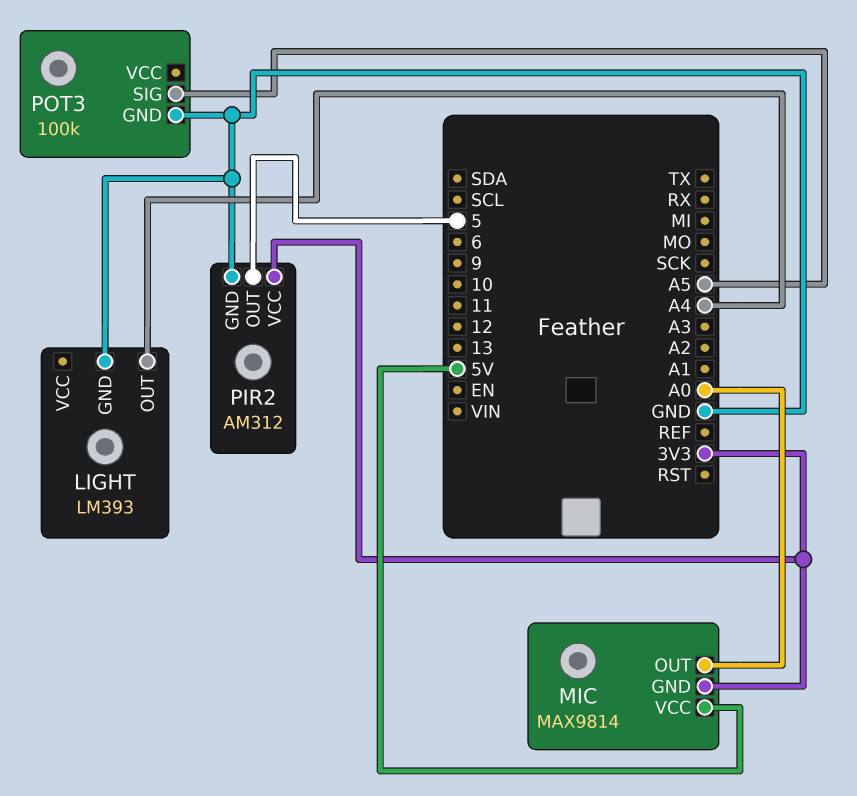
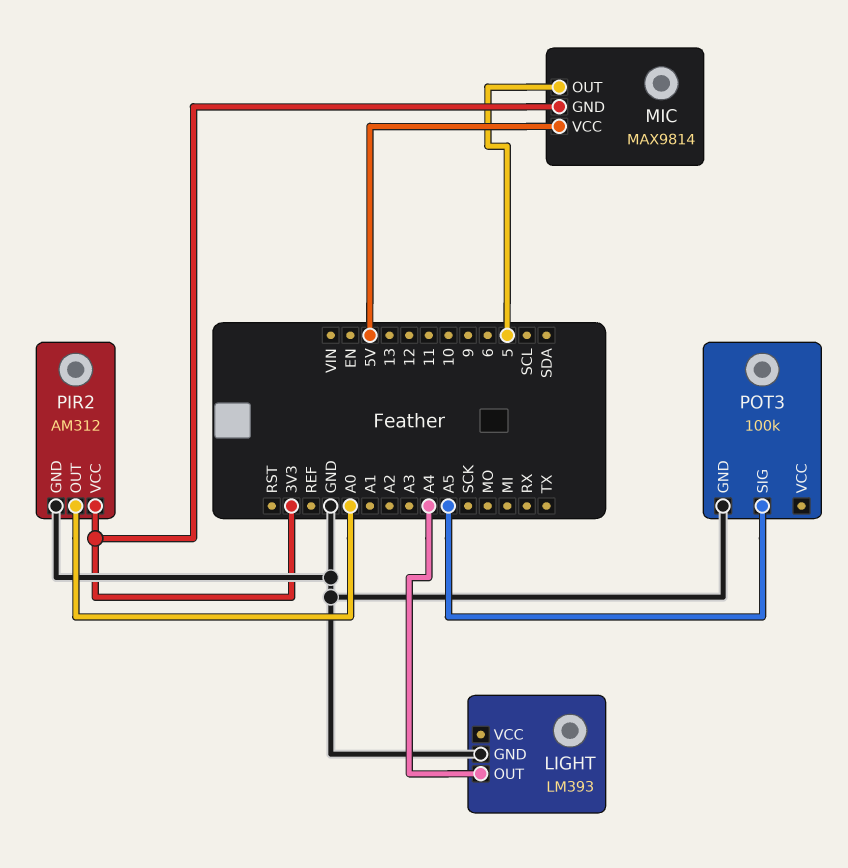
MIC pin OUT: A0 -> 5
PIR2 pin OUT: 5 -> A0

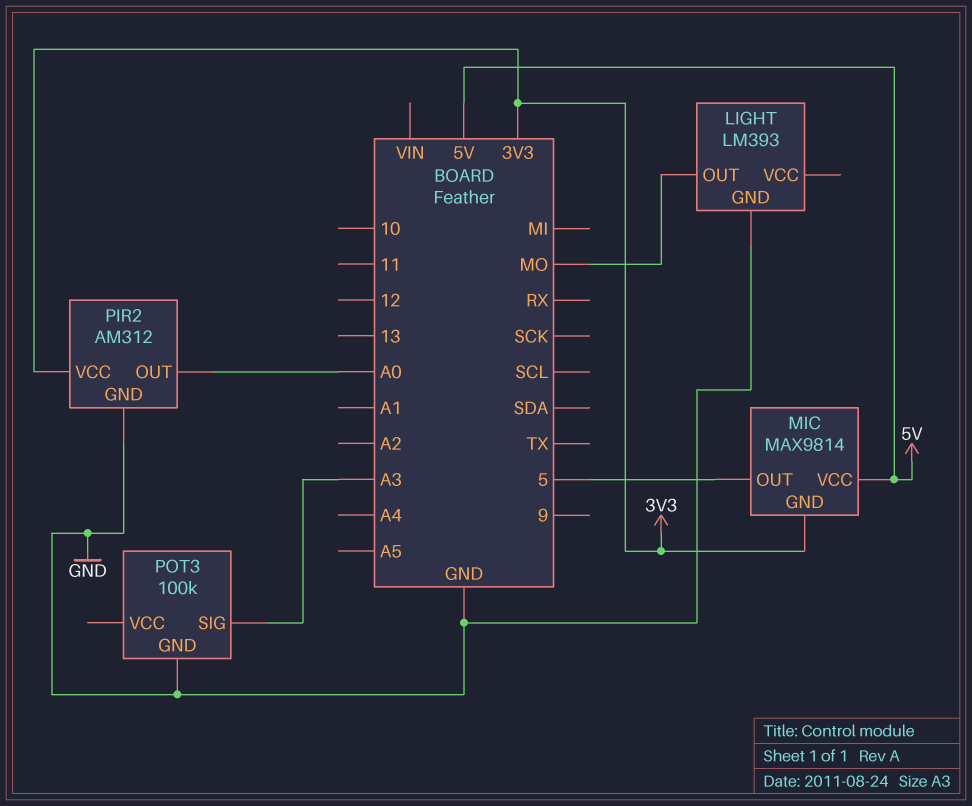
LIGHT pin OUT: A4 -> MO
POT3 pin SIG: A5 -> A3

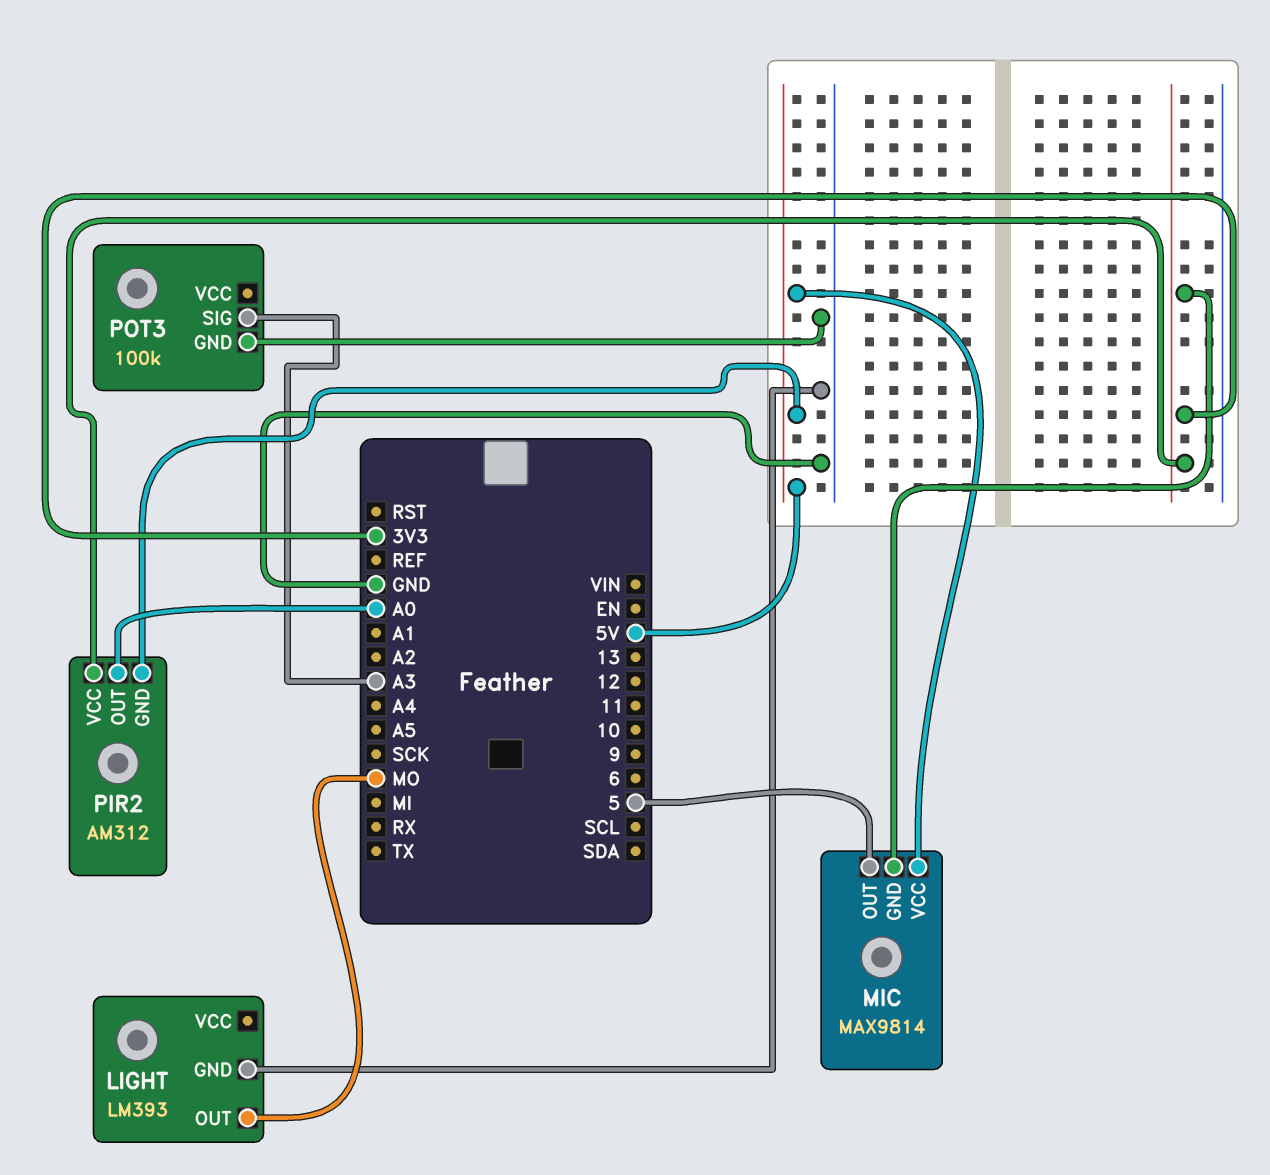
PIR2 pin GND: GND -> 5V

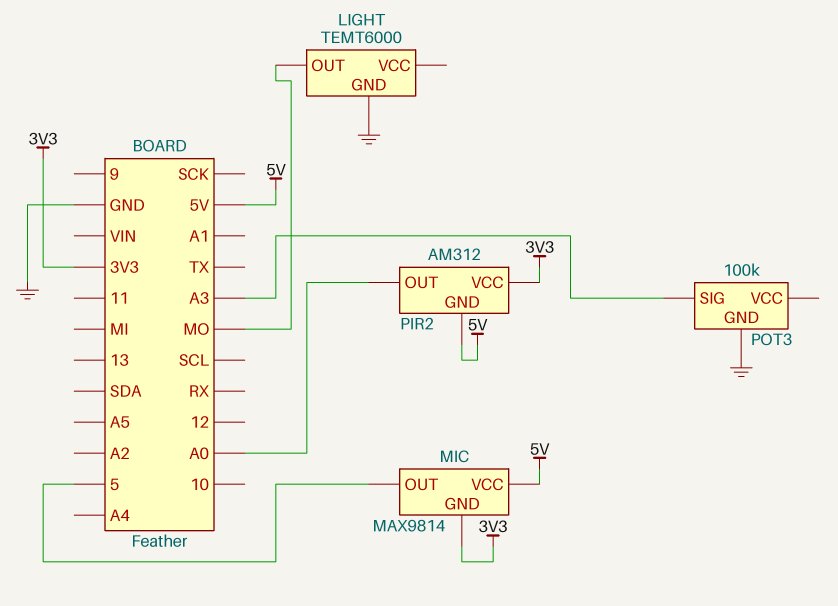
LIGHT: LM393 -> TEMT6000

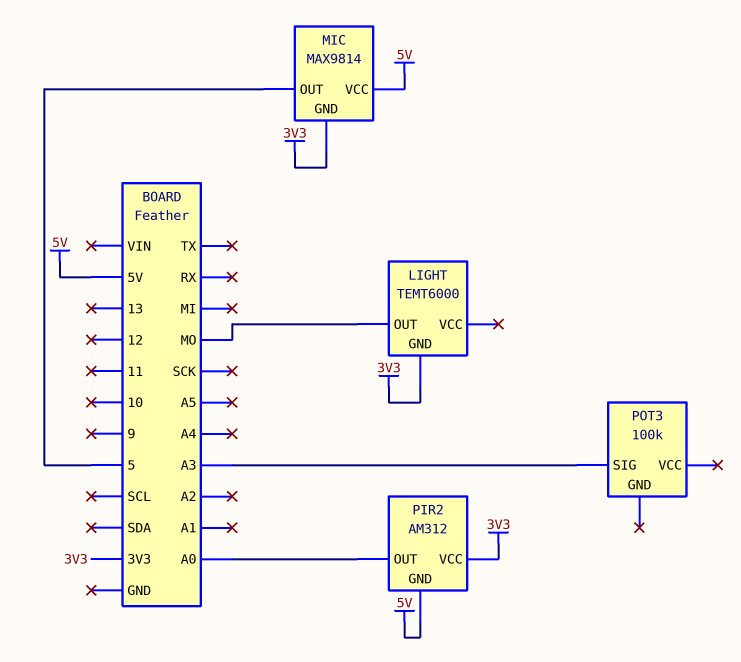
LIGHT pin GND: GND -> 3V3
POT3 pin GND: GND -> none

